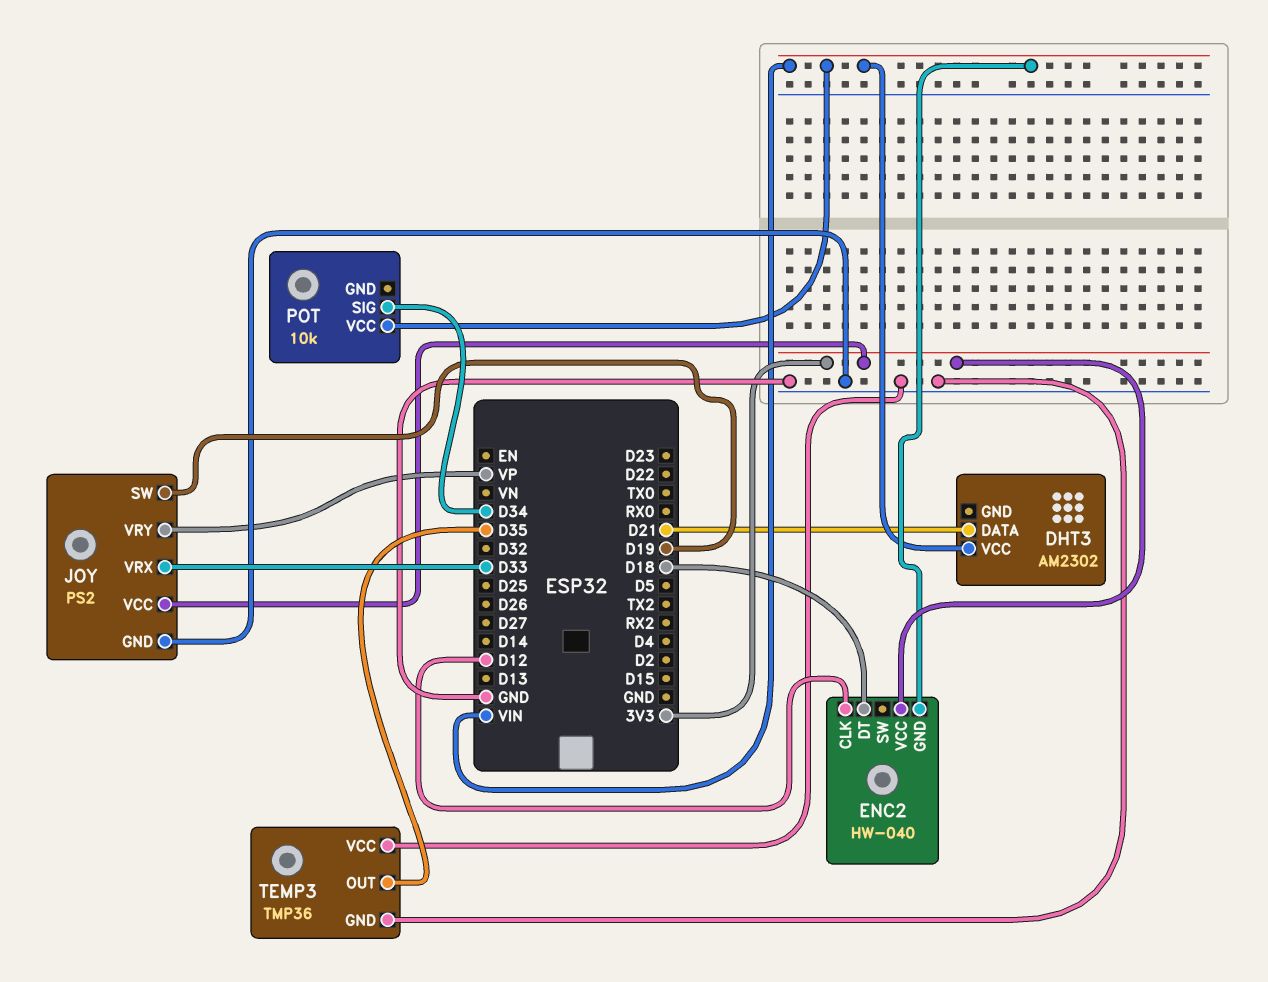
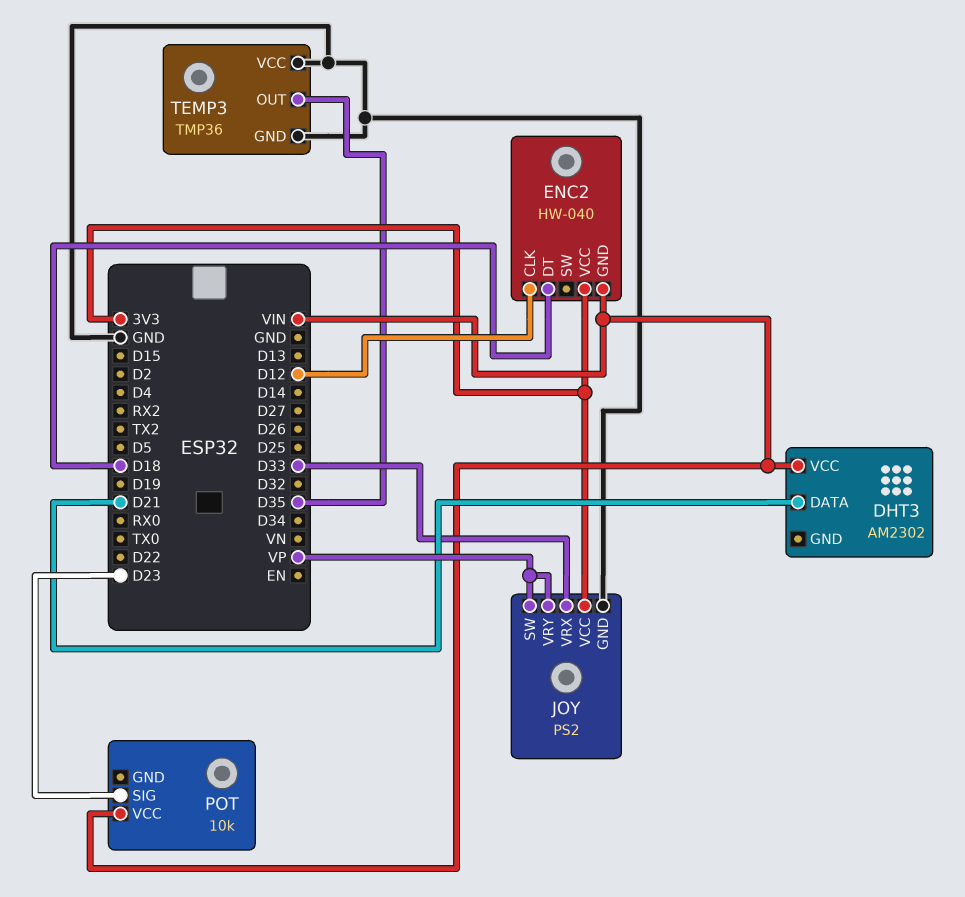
JOY pin SW: D19 -> VP
POT pin SIG: D34 -> D23

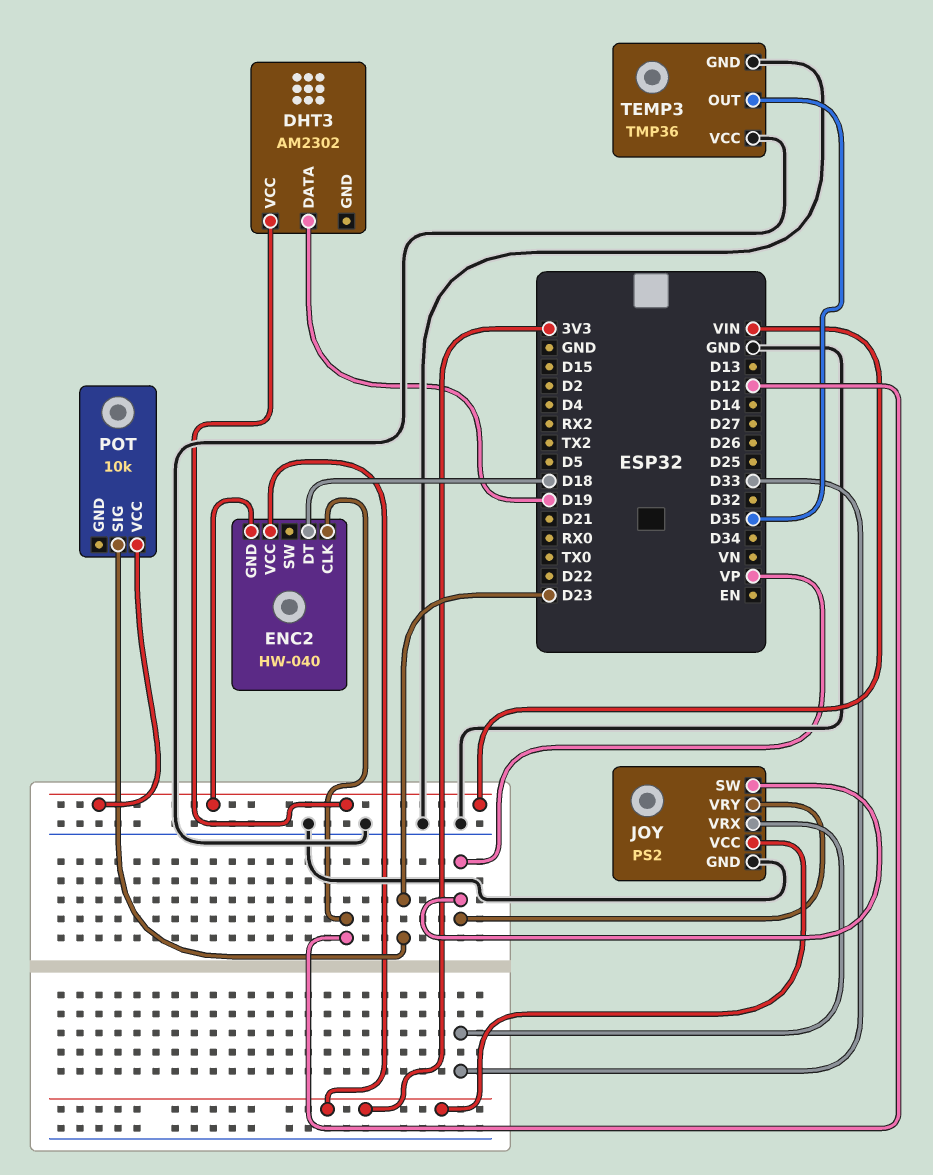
DHT3 pin DATA: D21 -> D19

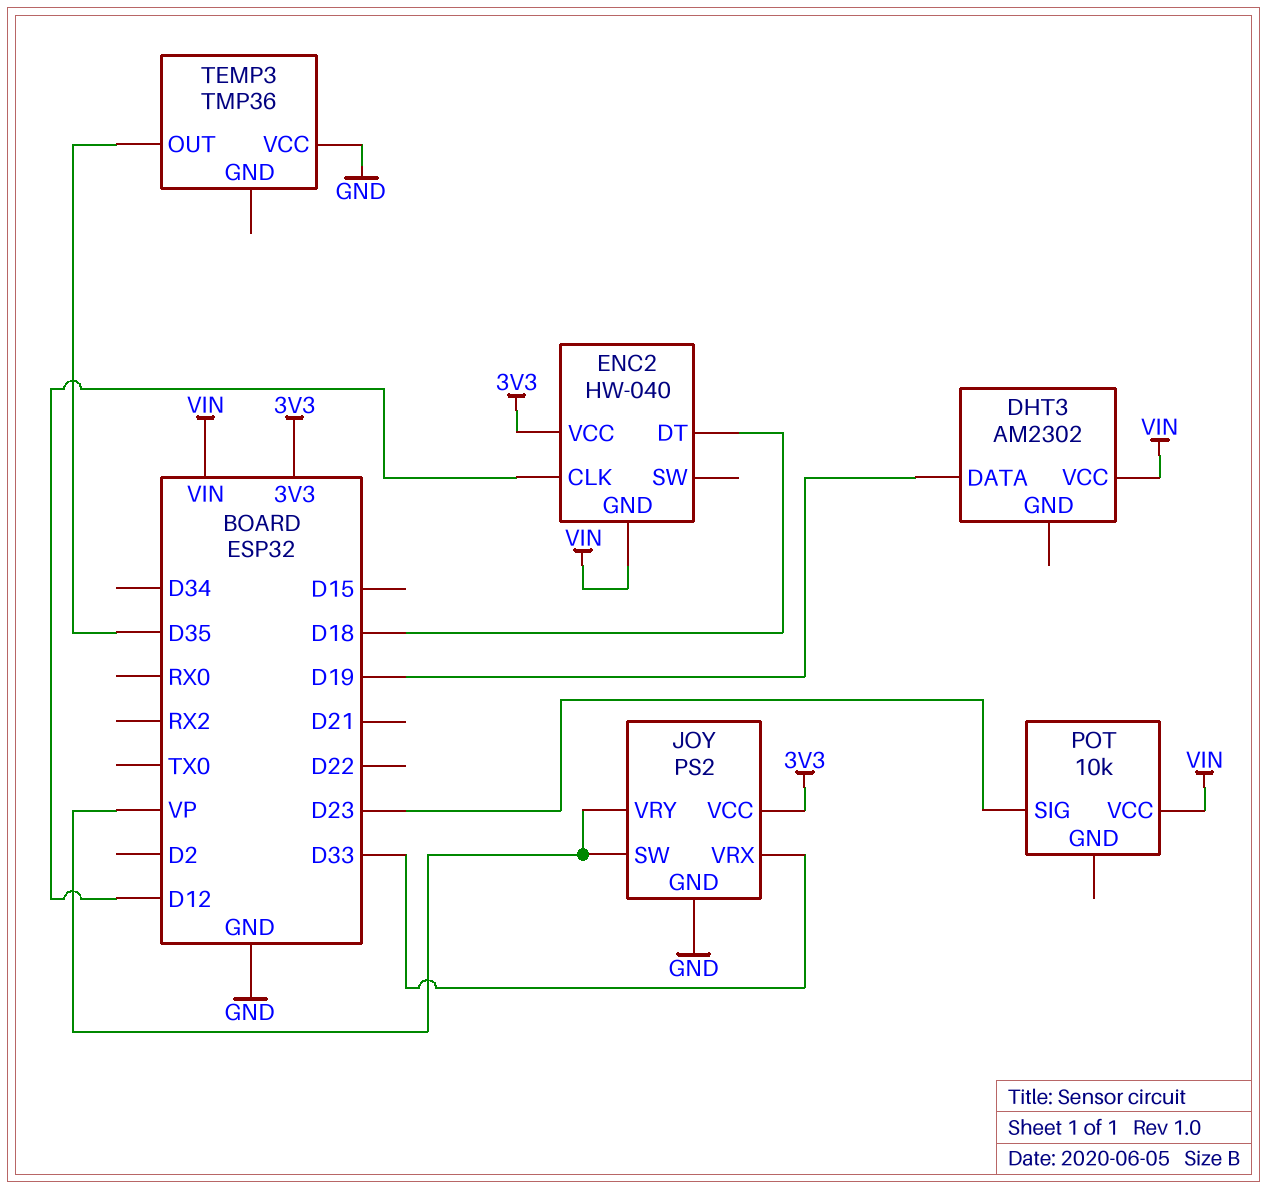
TEMP3 pin GND: GND -> none

